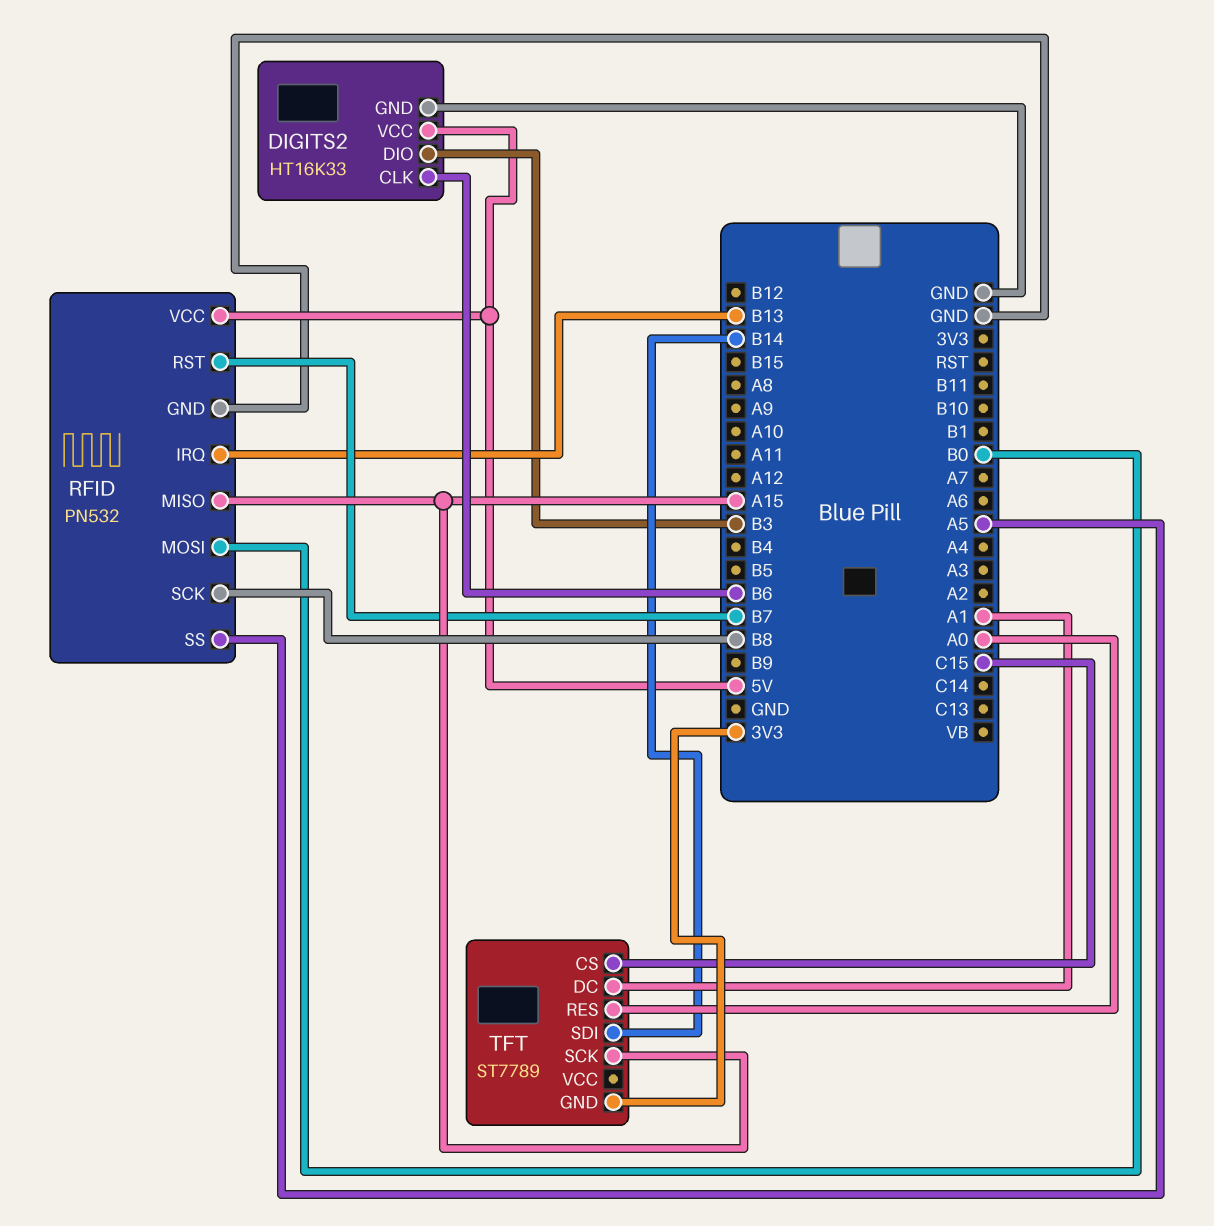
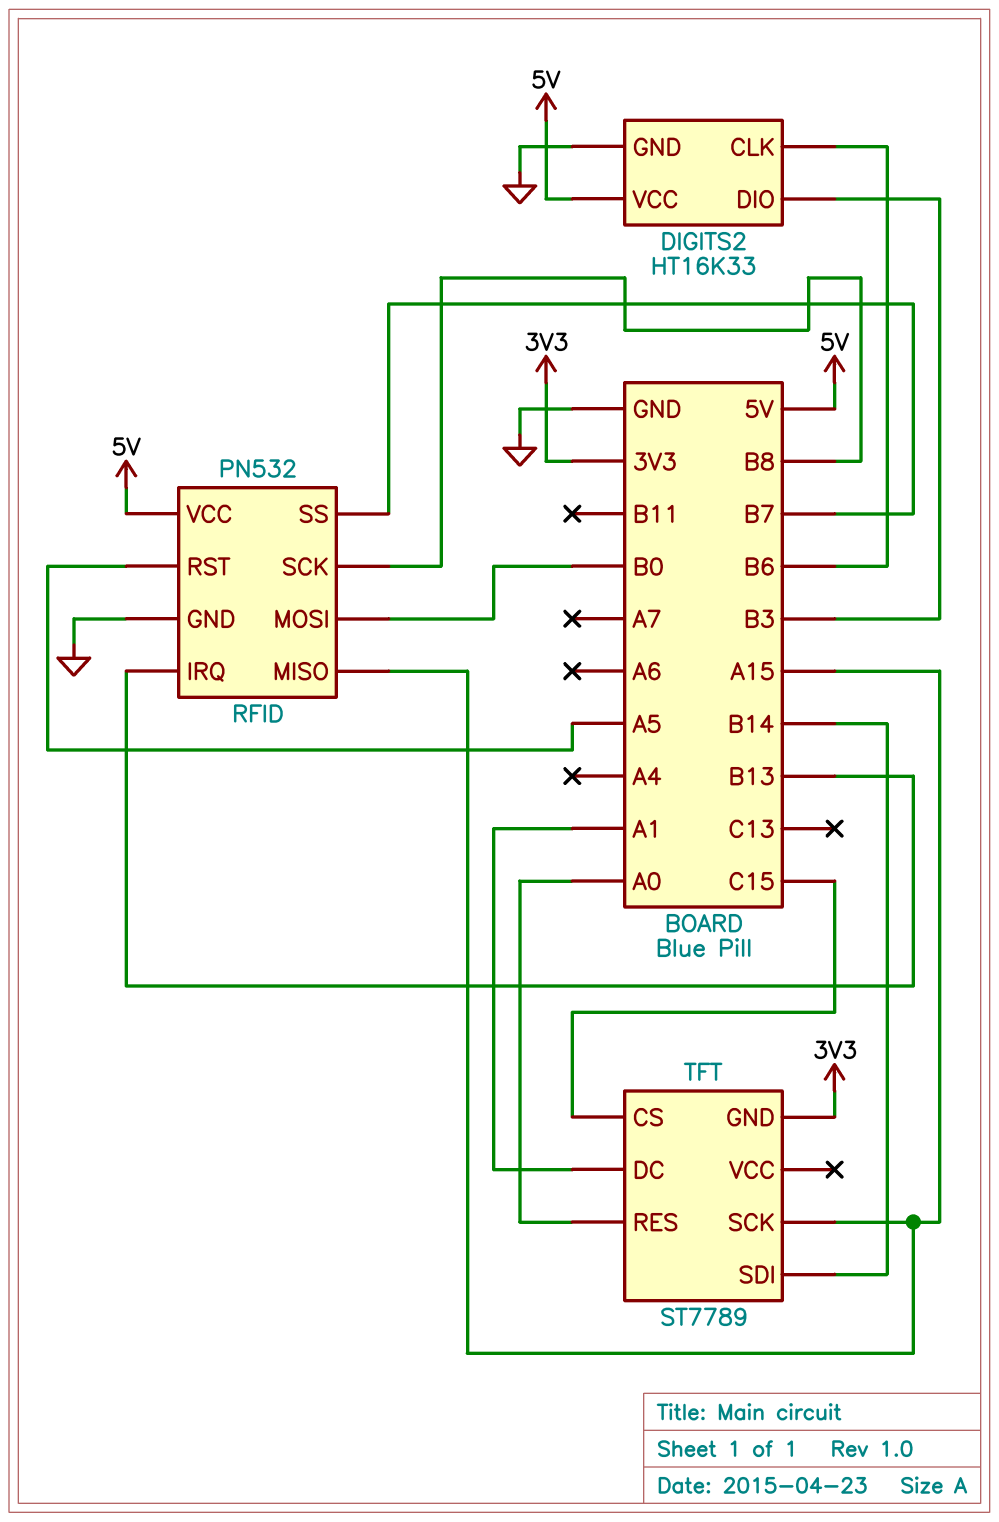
RFID pin RST: B7 -> A5
RFID pin SS: A5 -> B7

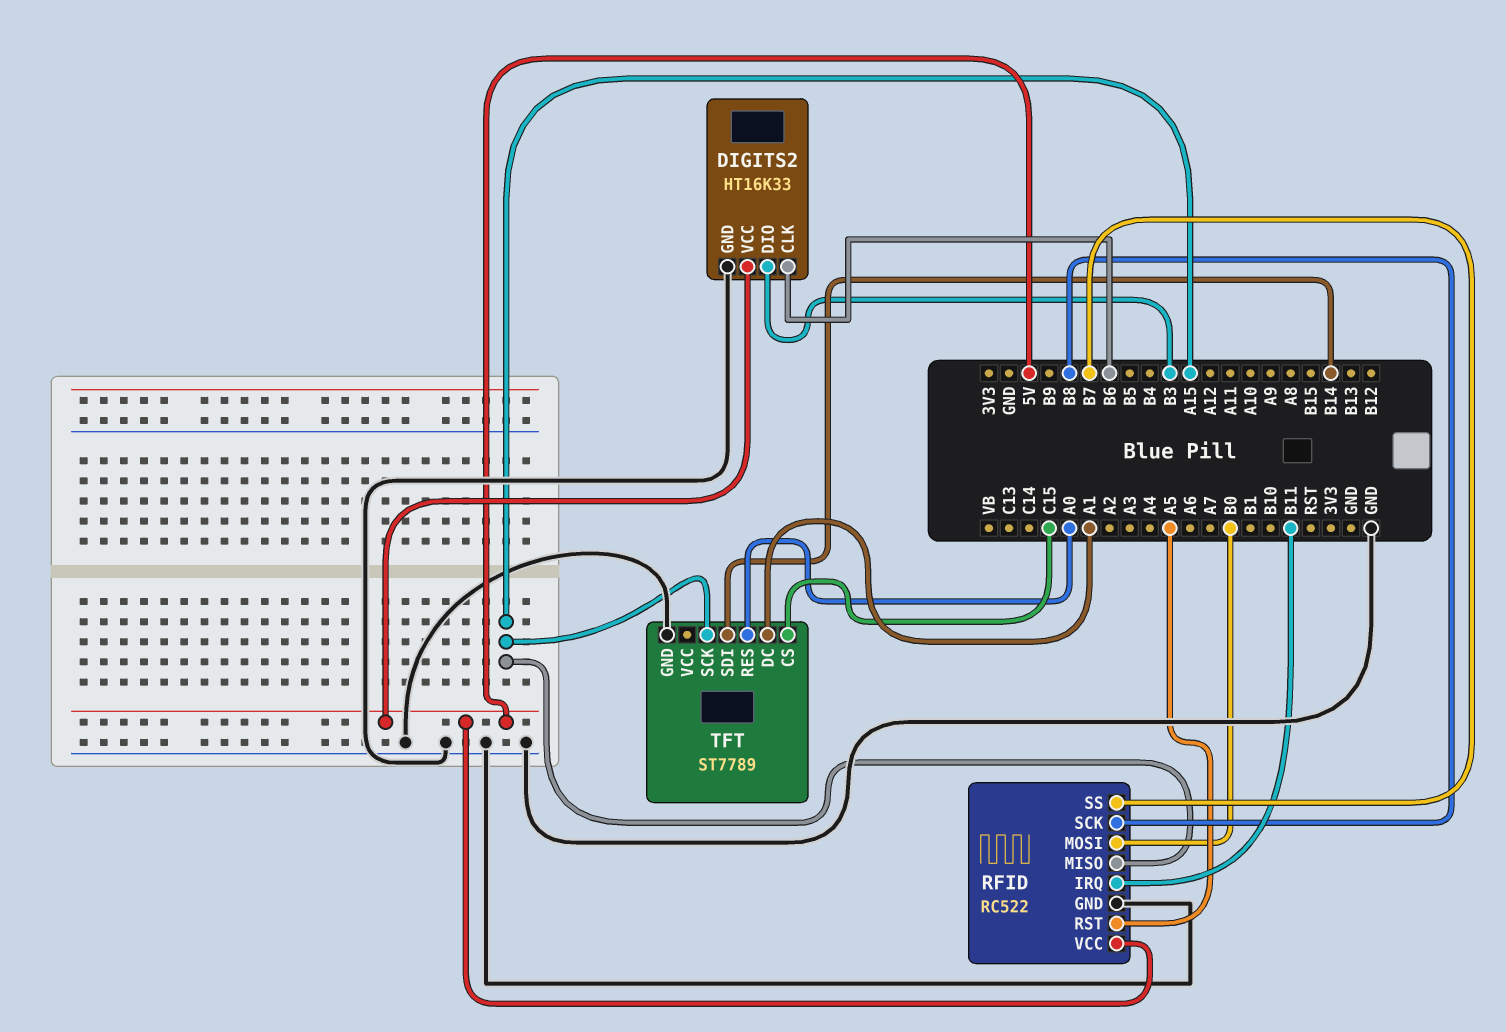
RFID: PN532 -> RC522
RFID pin IRQ: B13 -> B11
TFT pin GND: 3V3 -> GND

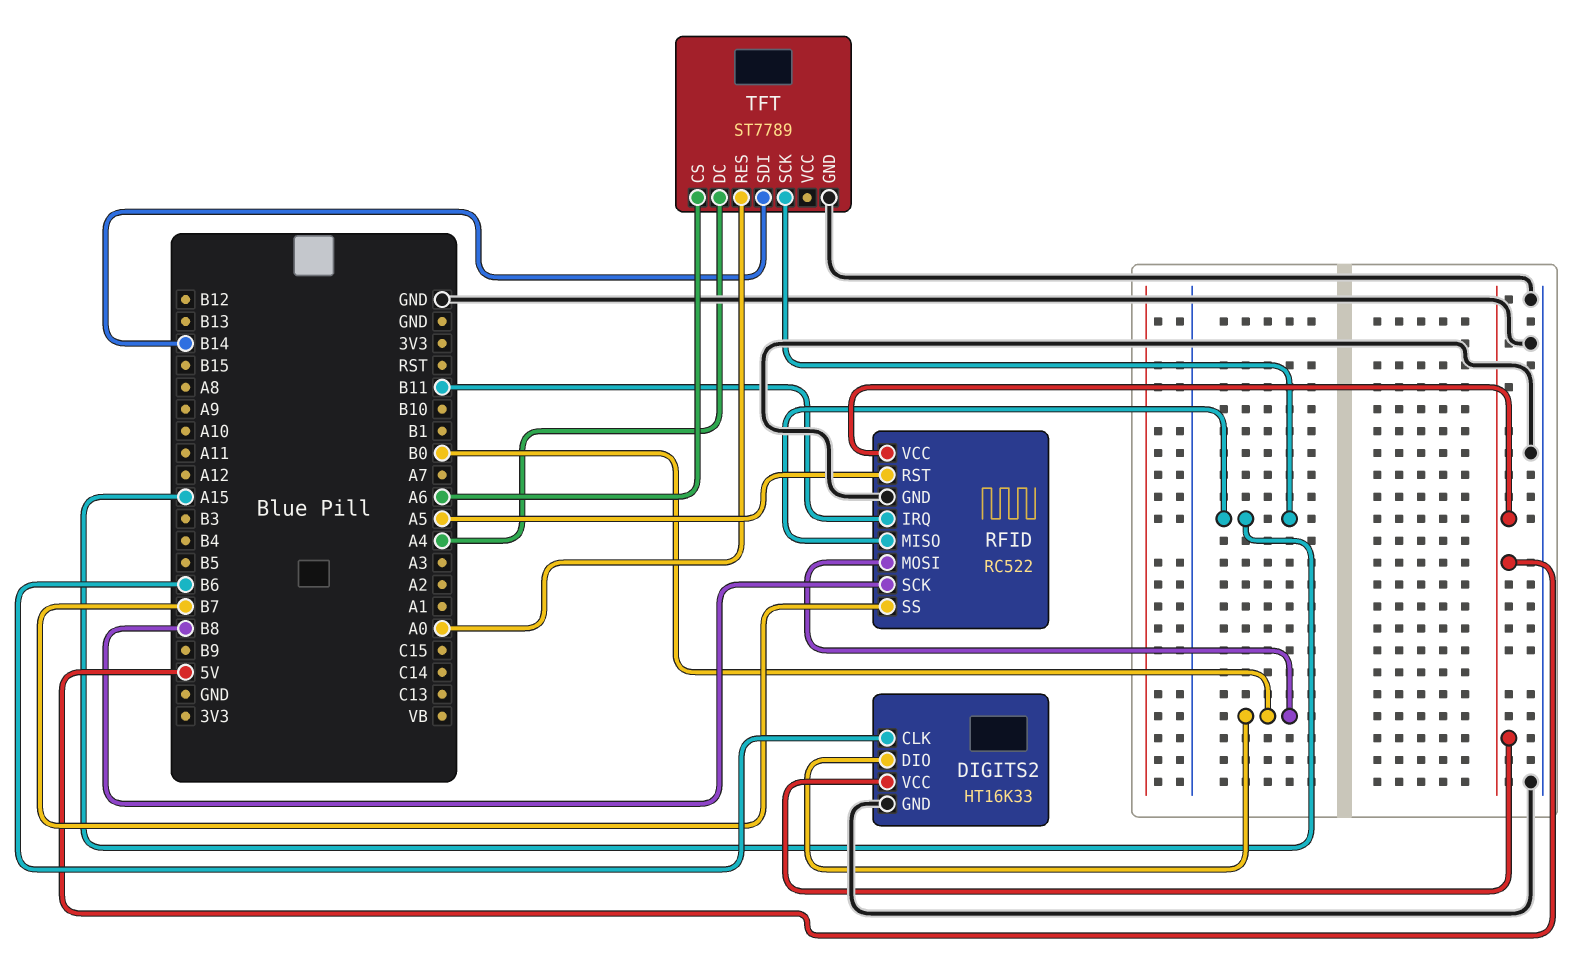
DIGITS2 pin DIO: B3 -> B0
TFT pin CS: C15 -> A6
TFT pin DC: A1 -> A4

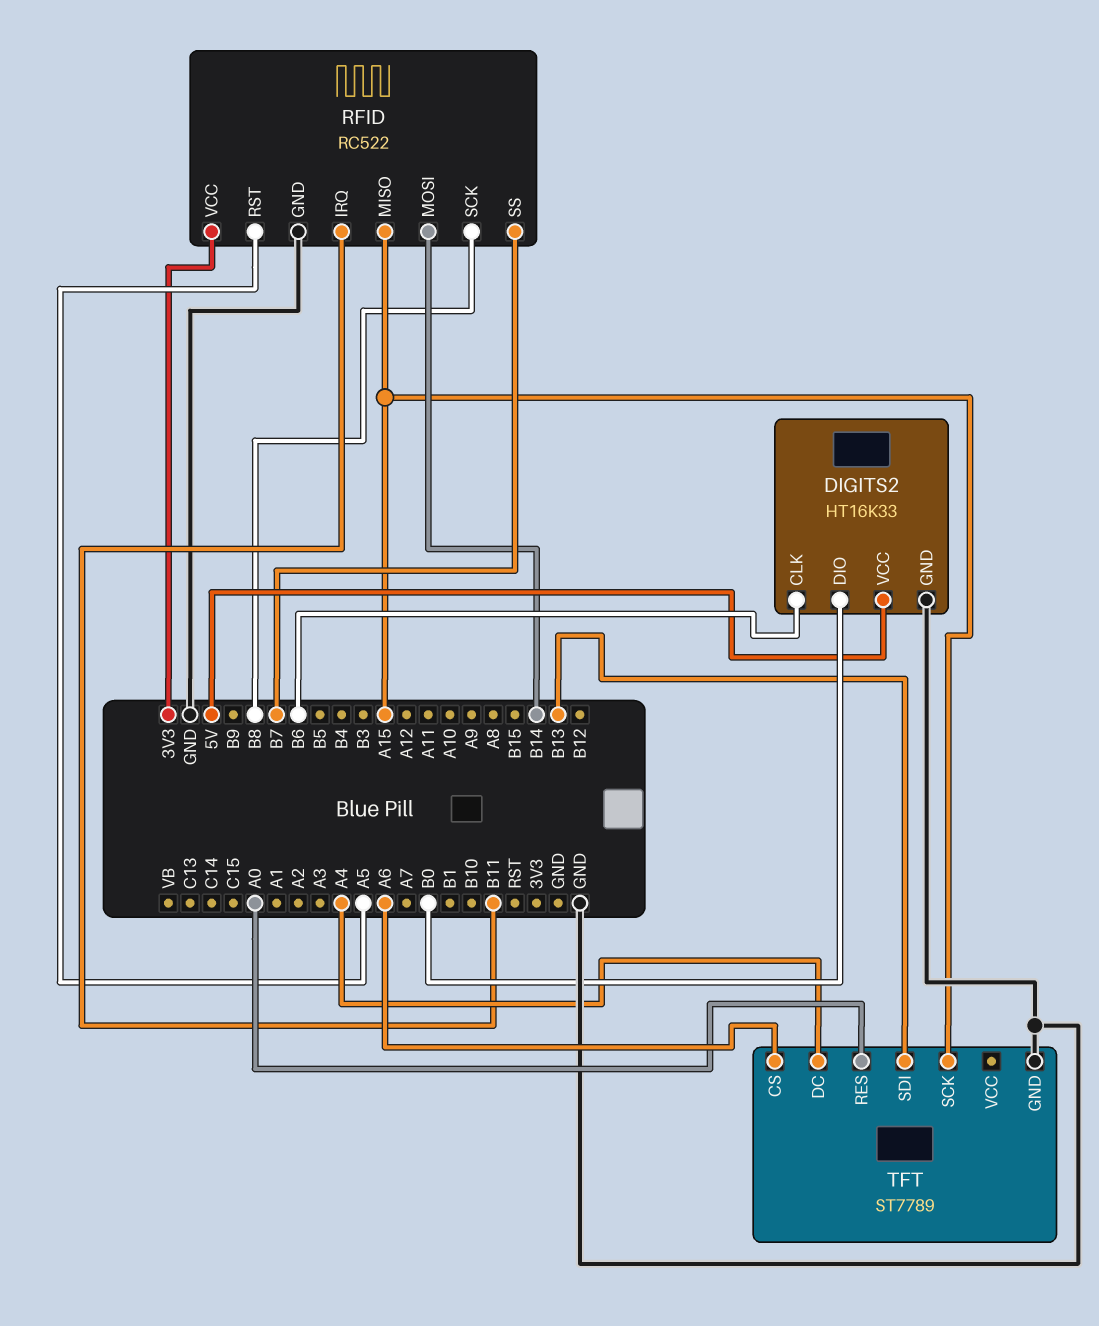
RFID pin MOSI: B0 -> B14
RFID pin VCC: 5V -> 3V3
TFT pin SDI: B14 -> B13

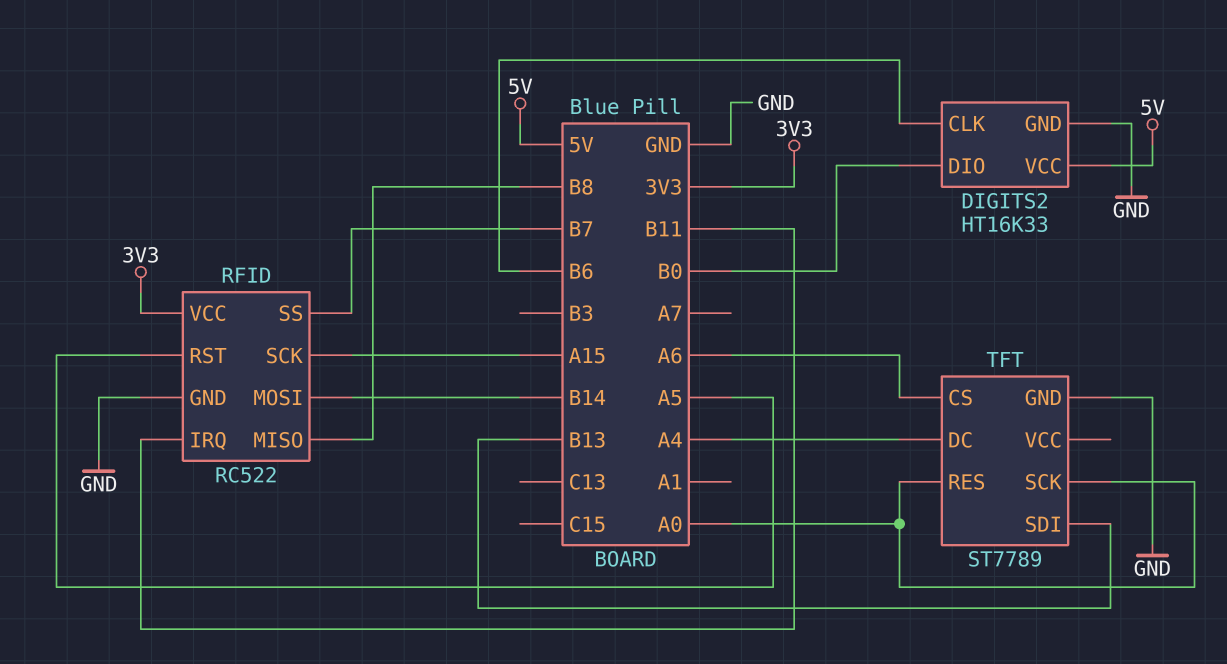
RFID pin MISO: A15 -> B8
RFID pin SCK: B8 -> A15
TFT pin SCK: A15 -> A0

